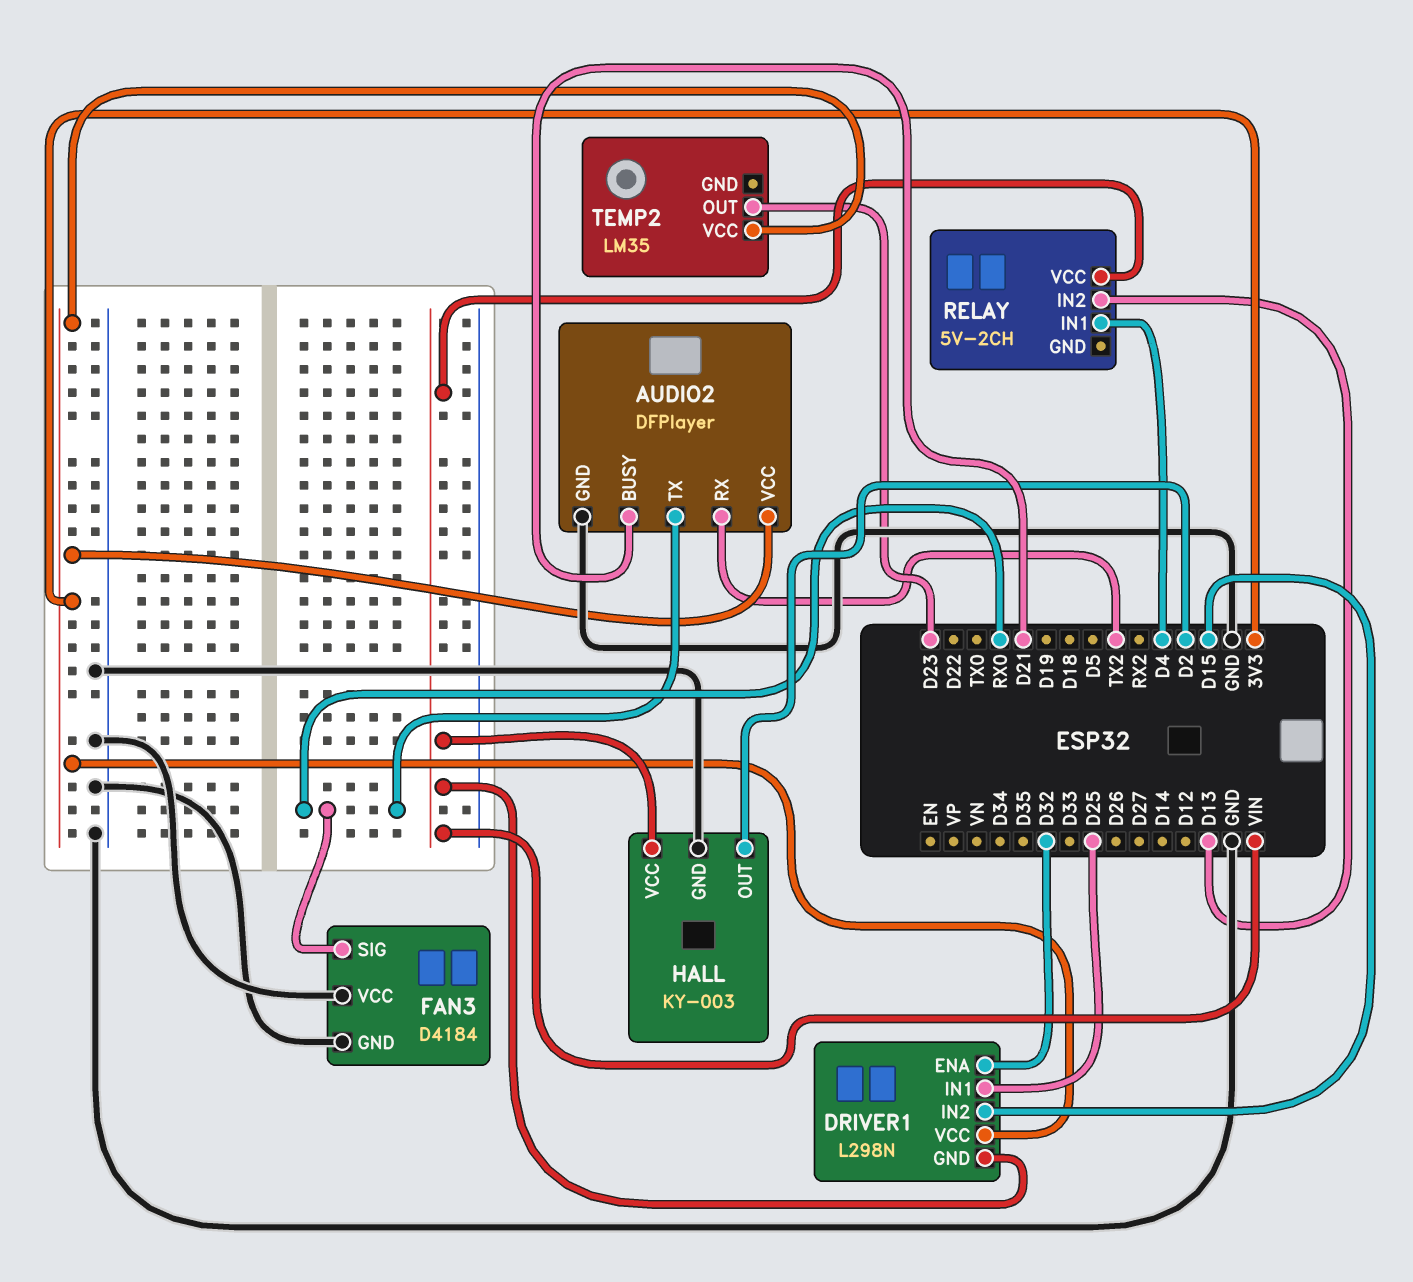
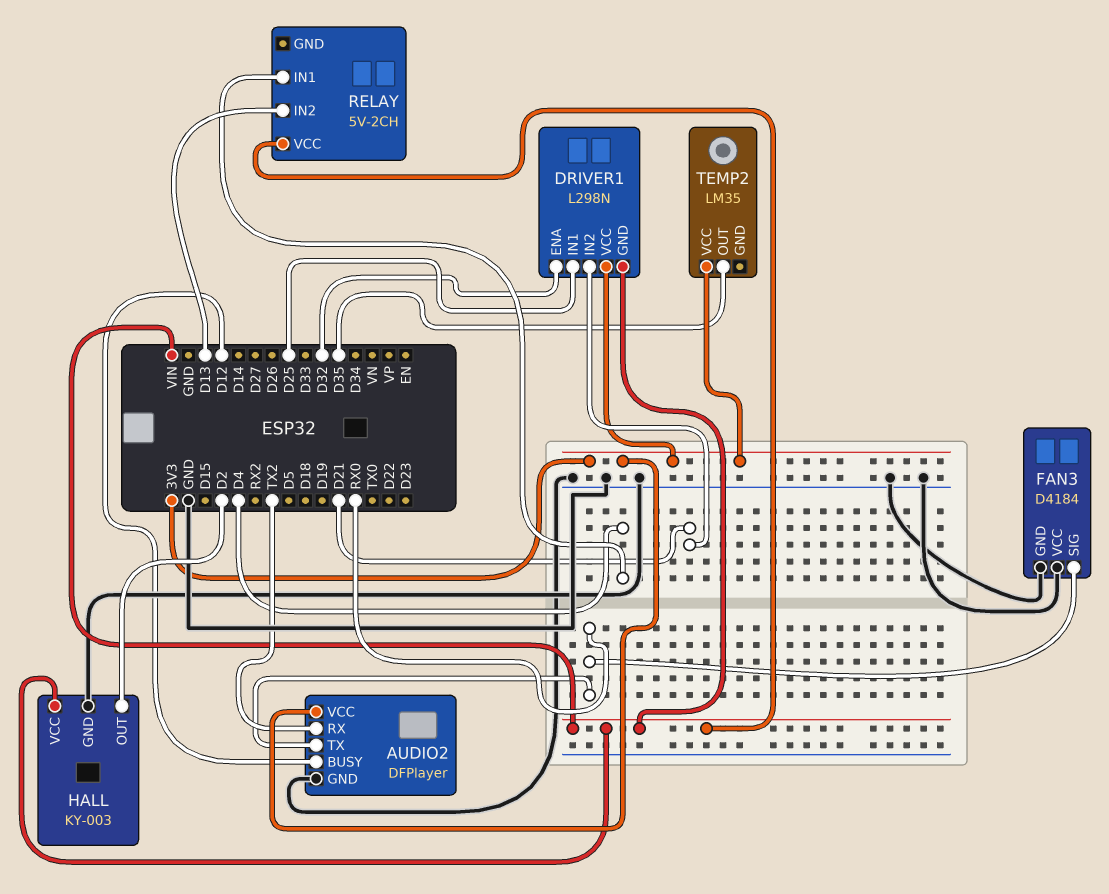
AUDIO2 pin BUSY: D21 -> D12
DRIVER1 pin IN2: D15 -> D21
TEMP2 pin OUT: D23 -> D35

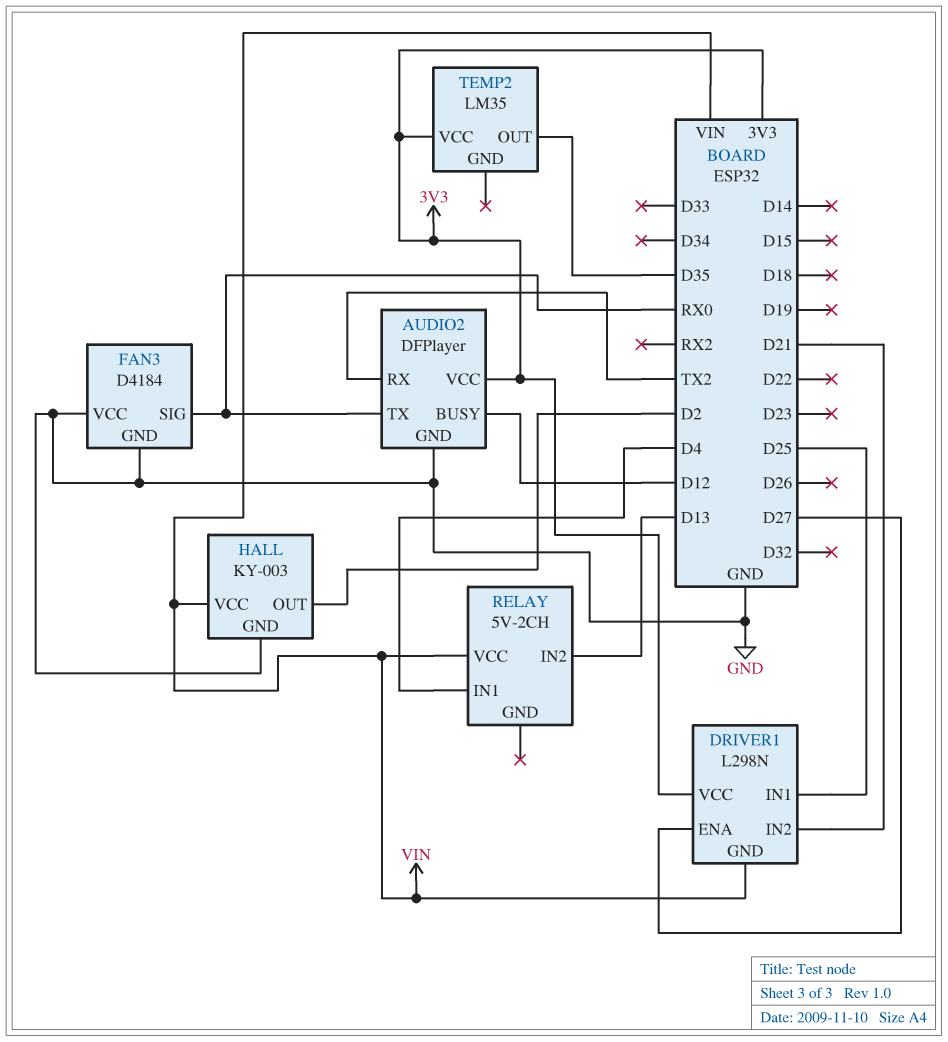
DRIVER1 pin ENA: D32 -> D27

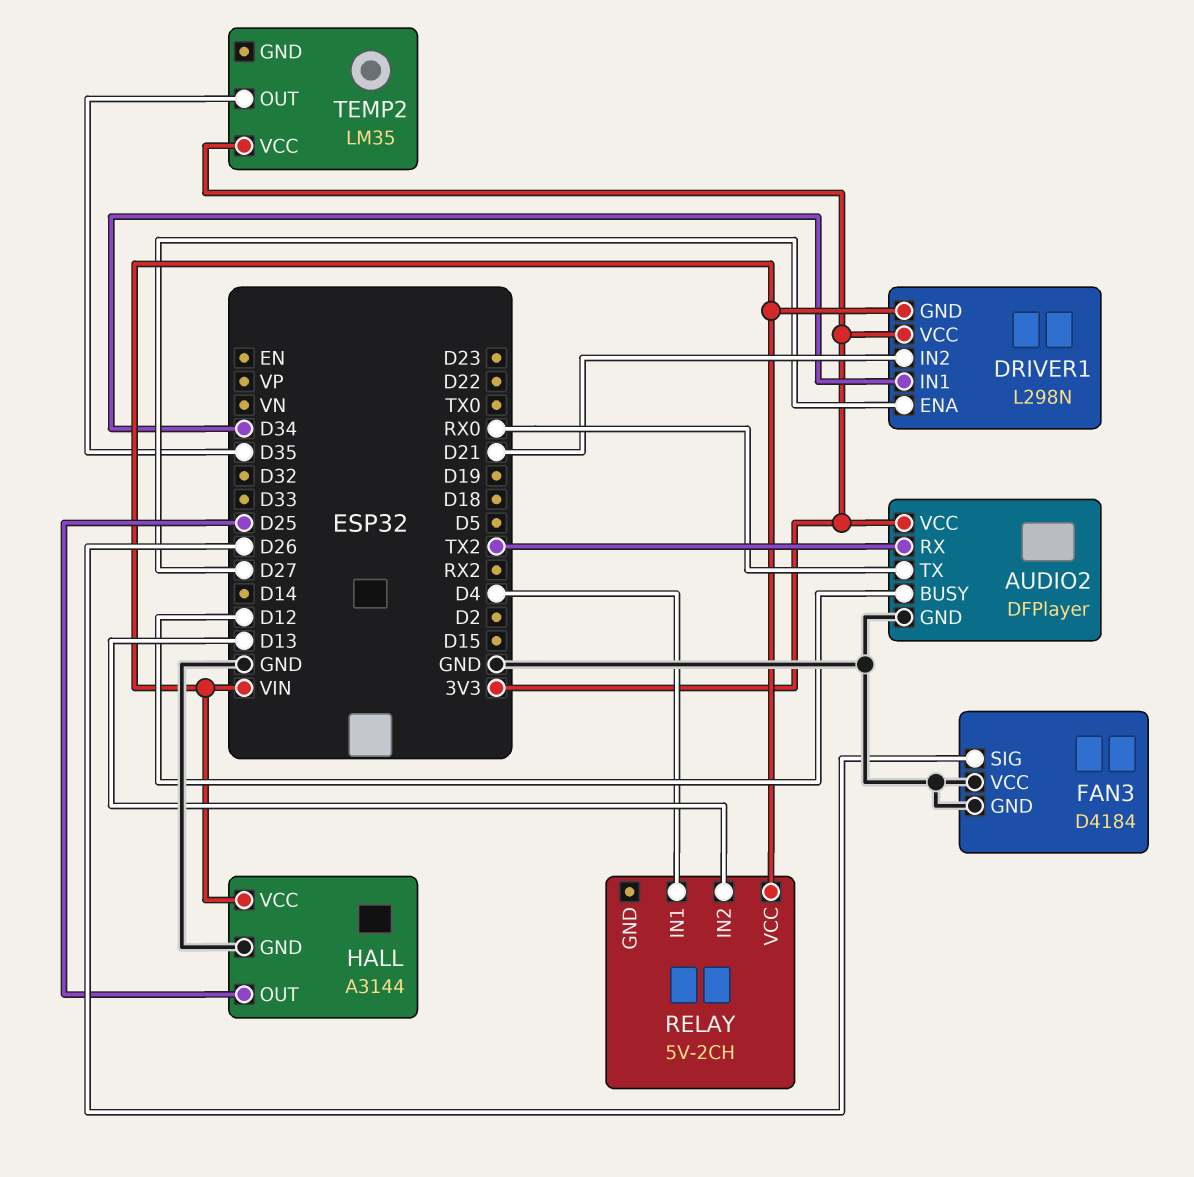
DRIVER1 pin IN1: D25 -> D34
FAN3 pin SIG: RX0 -> D26
HALL: KY-003 -> A3144
HALL pin OUT: D2 -> D25

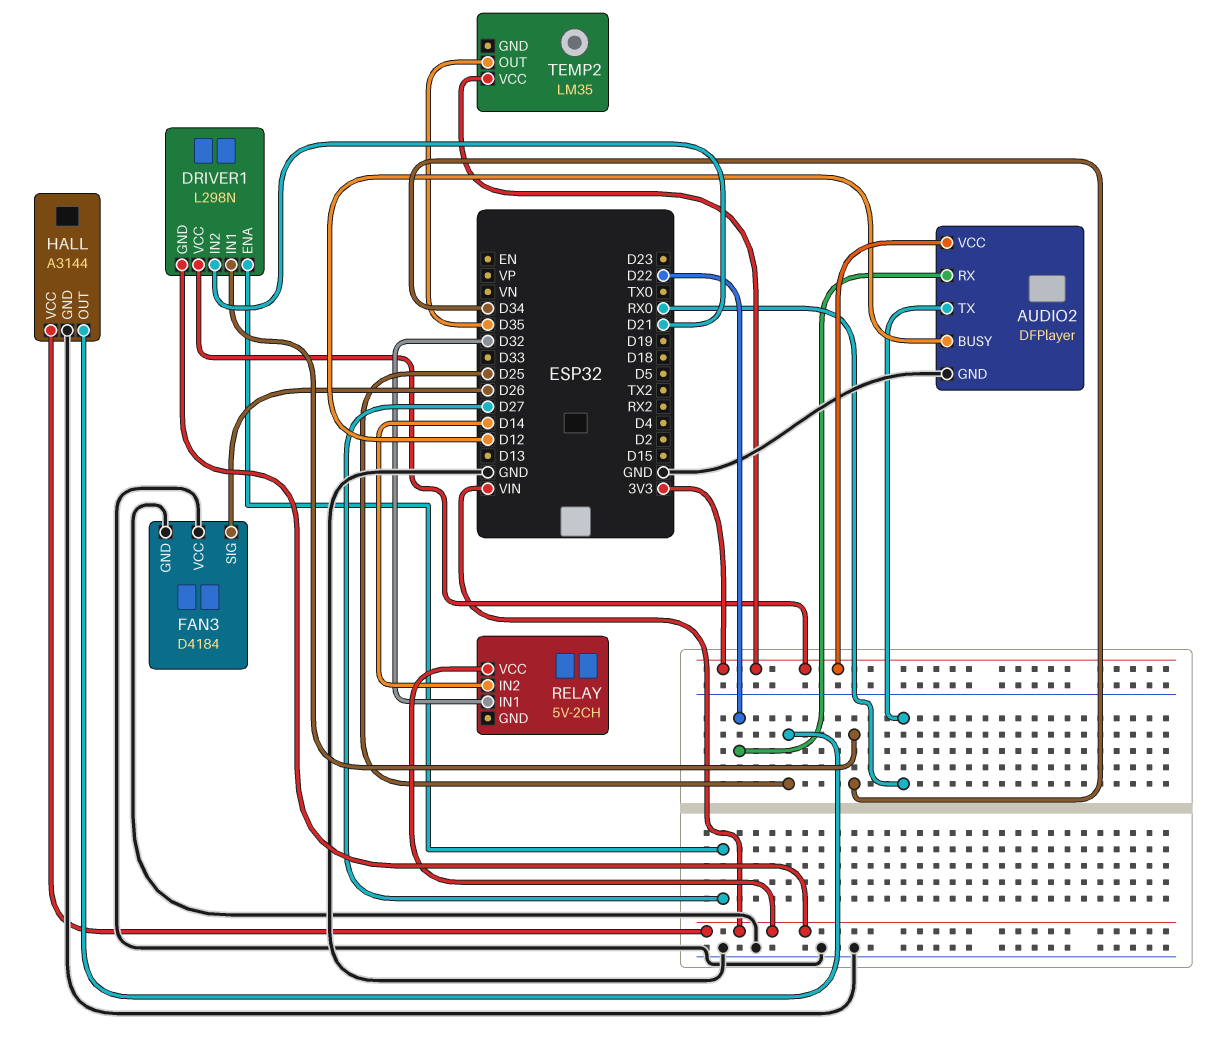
AUDIO2 pin RX: TX2 -> D22
RELAY pin IN1: D4 -> D32
RELAY pin IN2: D13 -> D14

